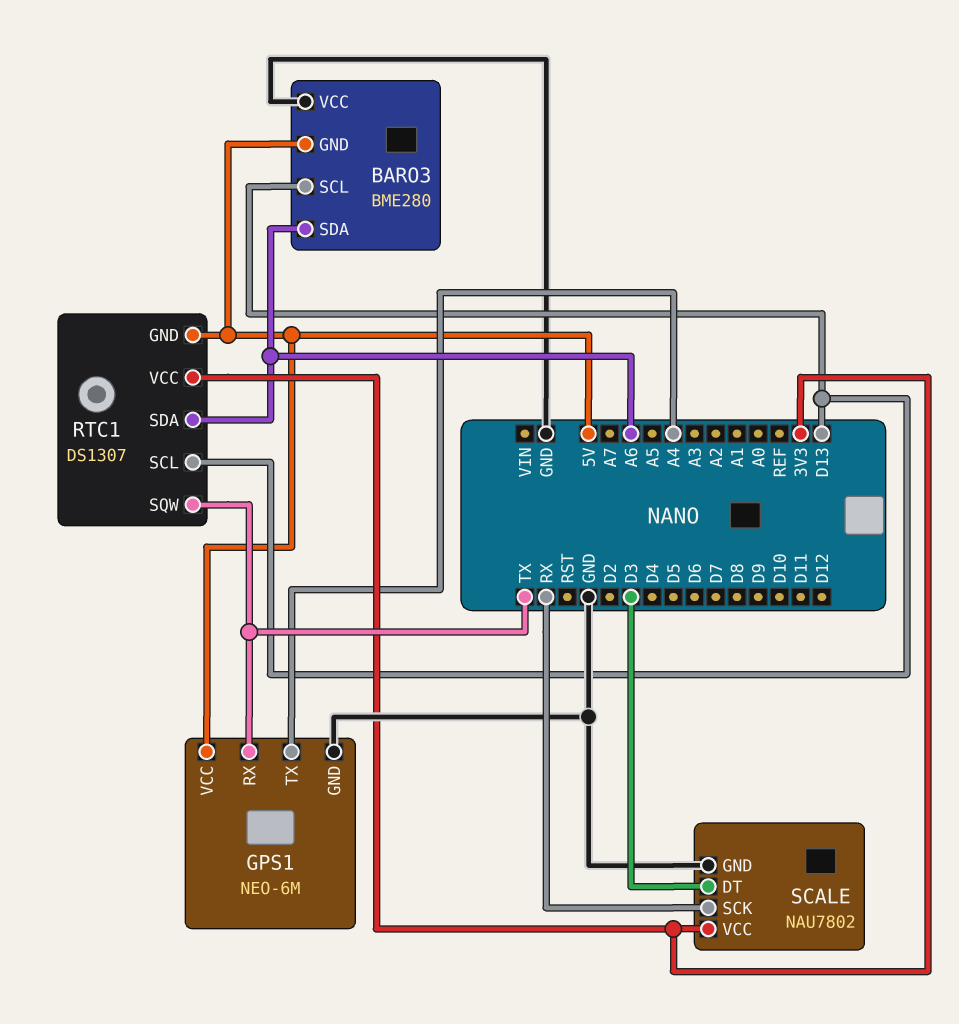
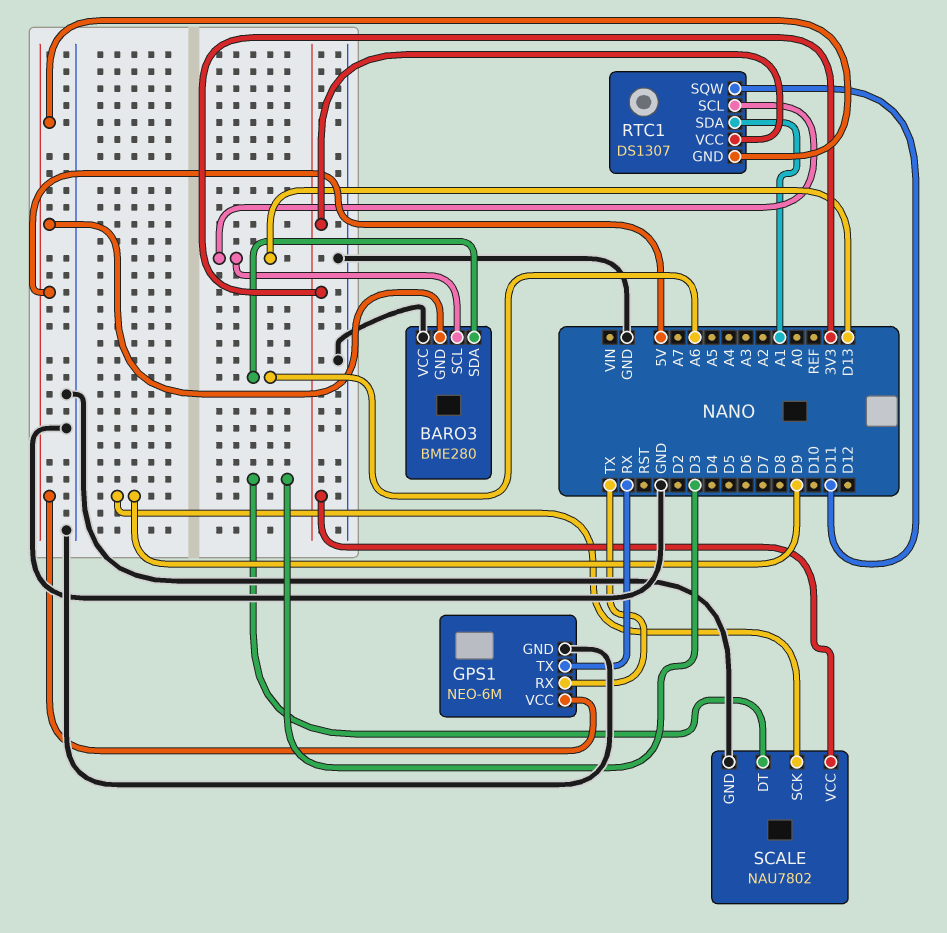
GPS1 pin TX: A4 -> RX
RTC1 pin SDA: A6 -> A1
RTC1 pin SQW: TX -> D11
SCALE pin SCK: RX -> D9

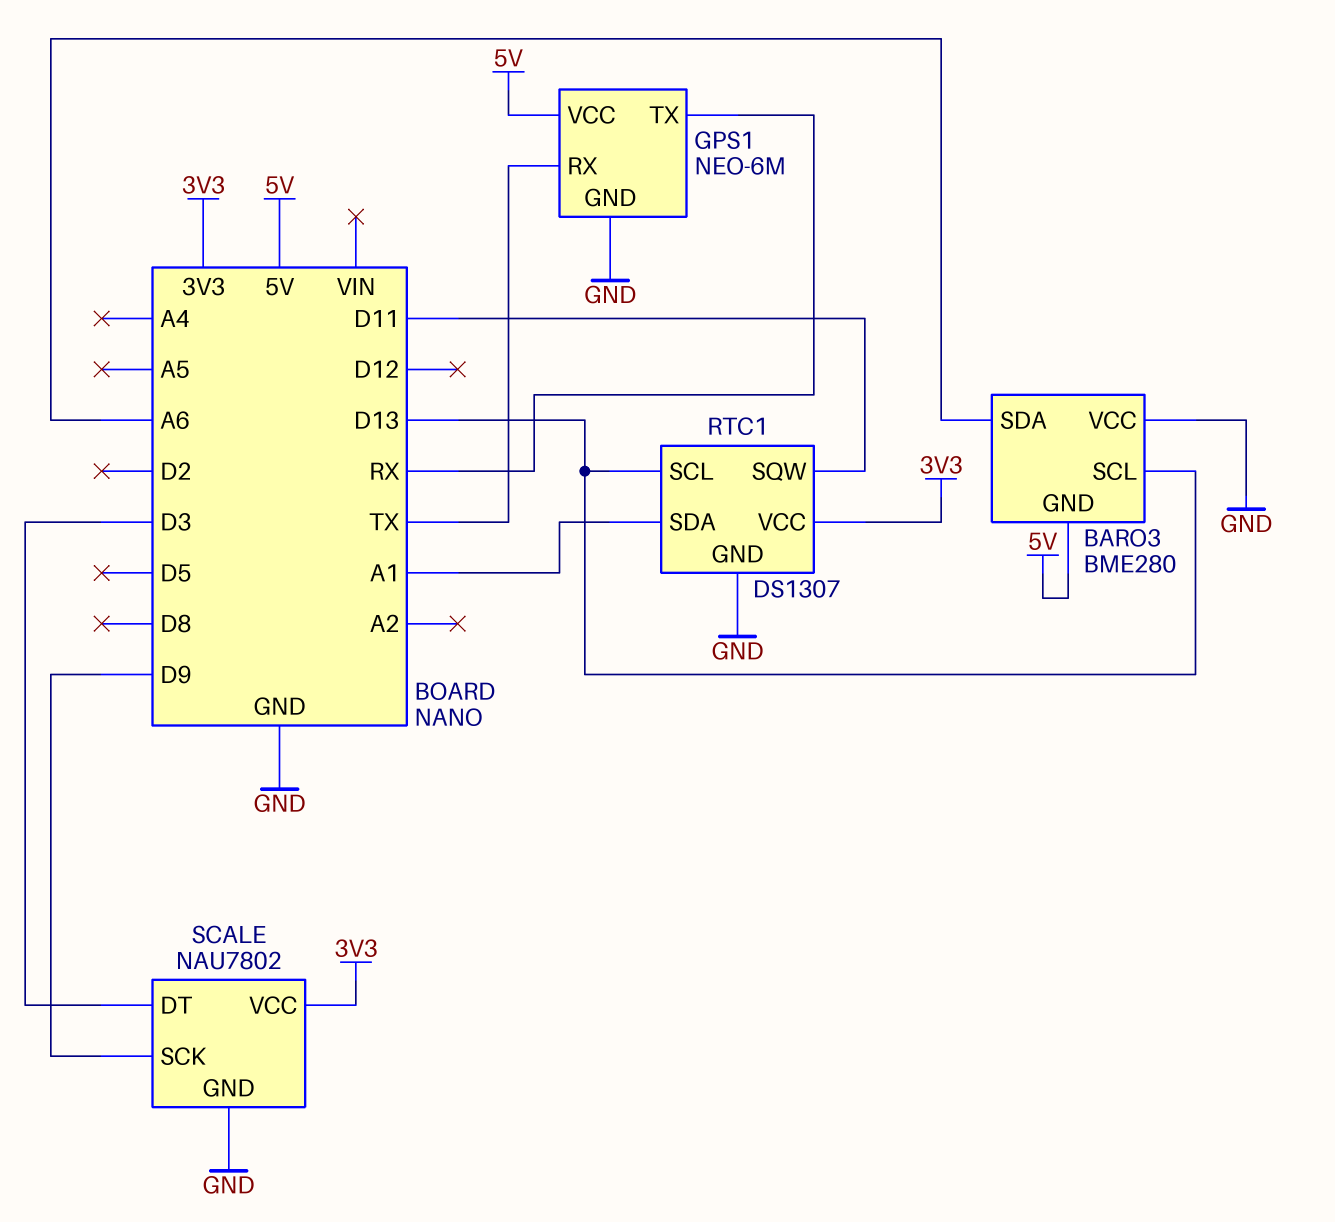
RTC1 pin GND: 5V -> GND

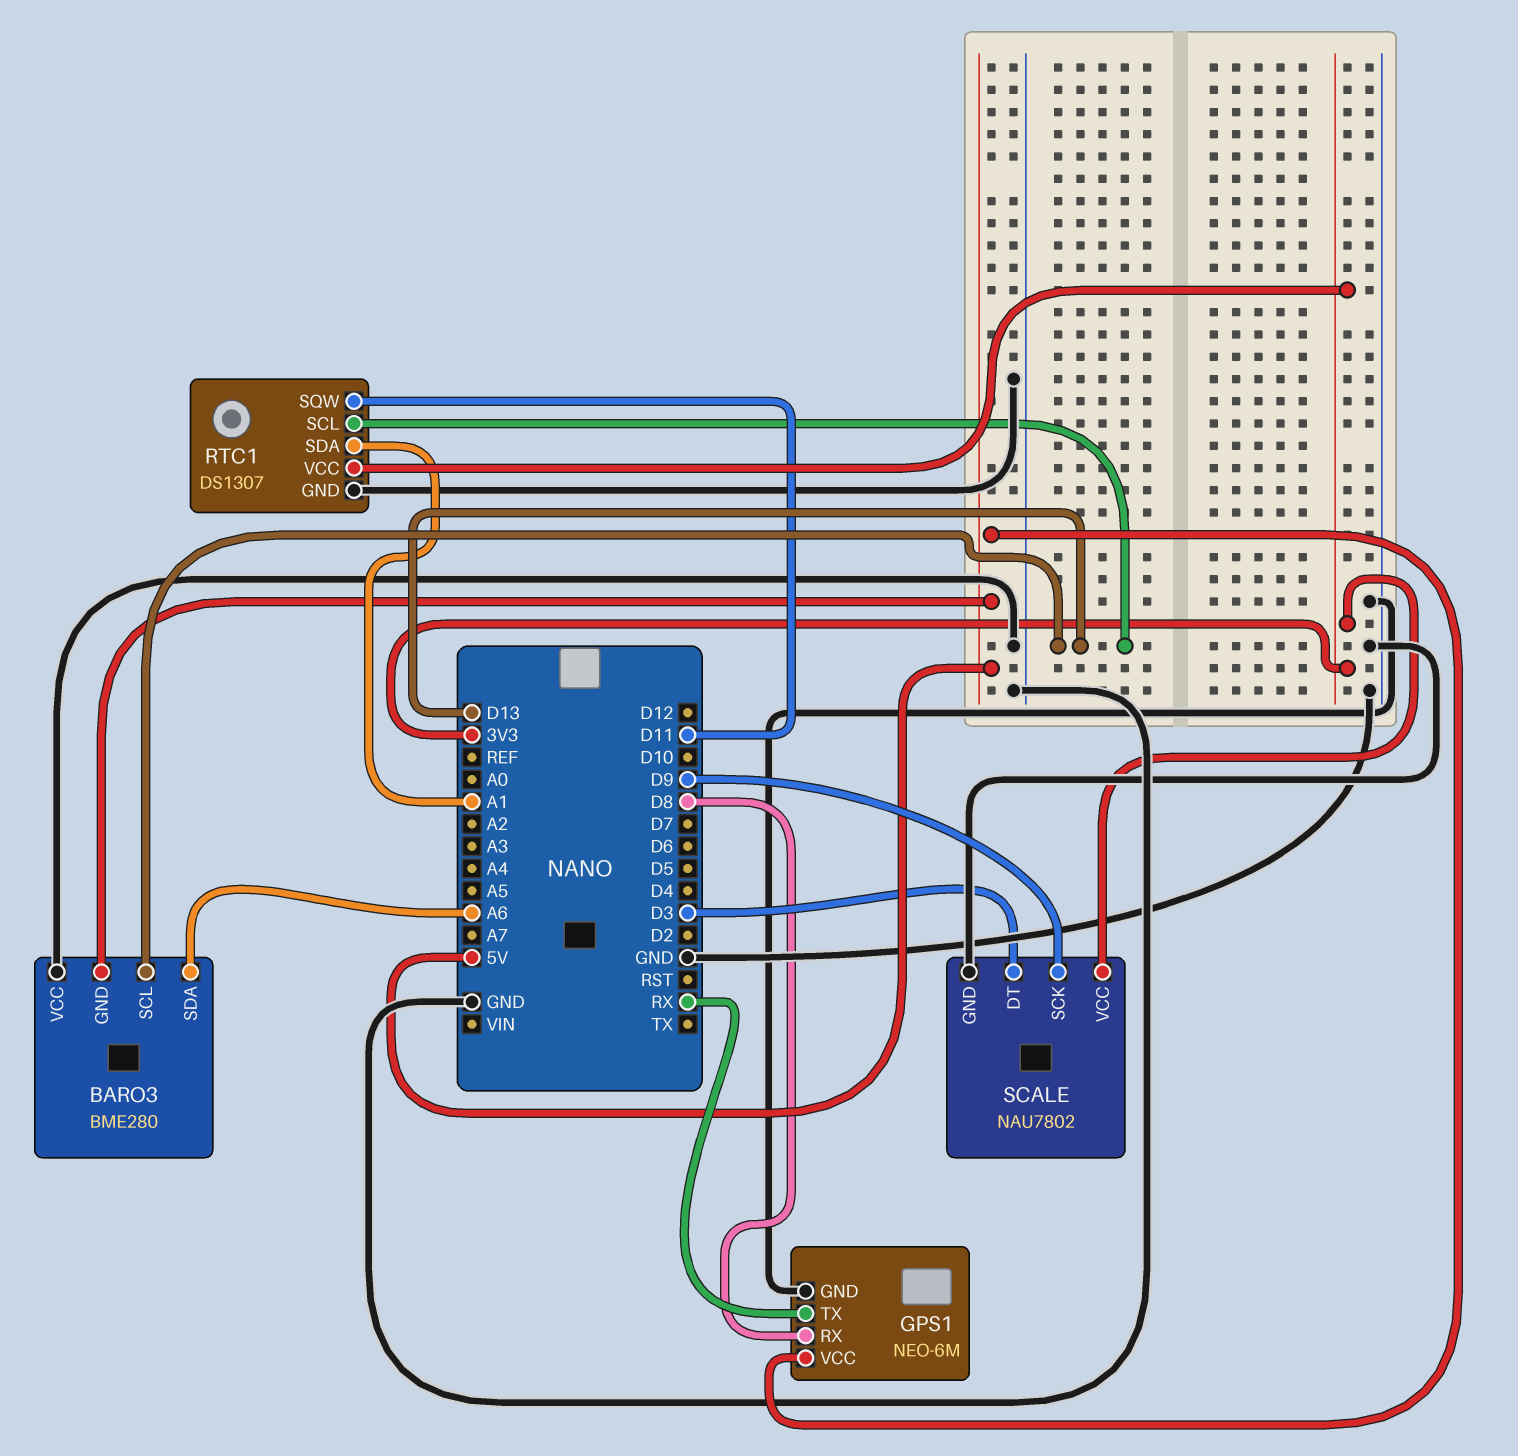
GPS1 pin RX: TX -> D8

